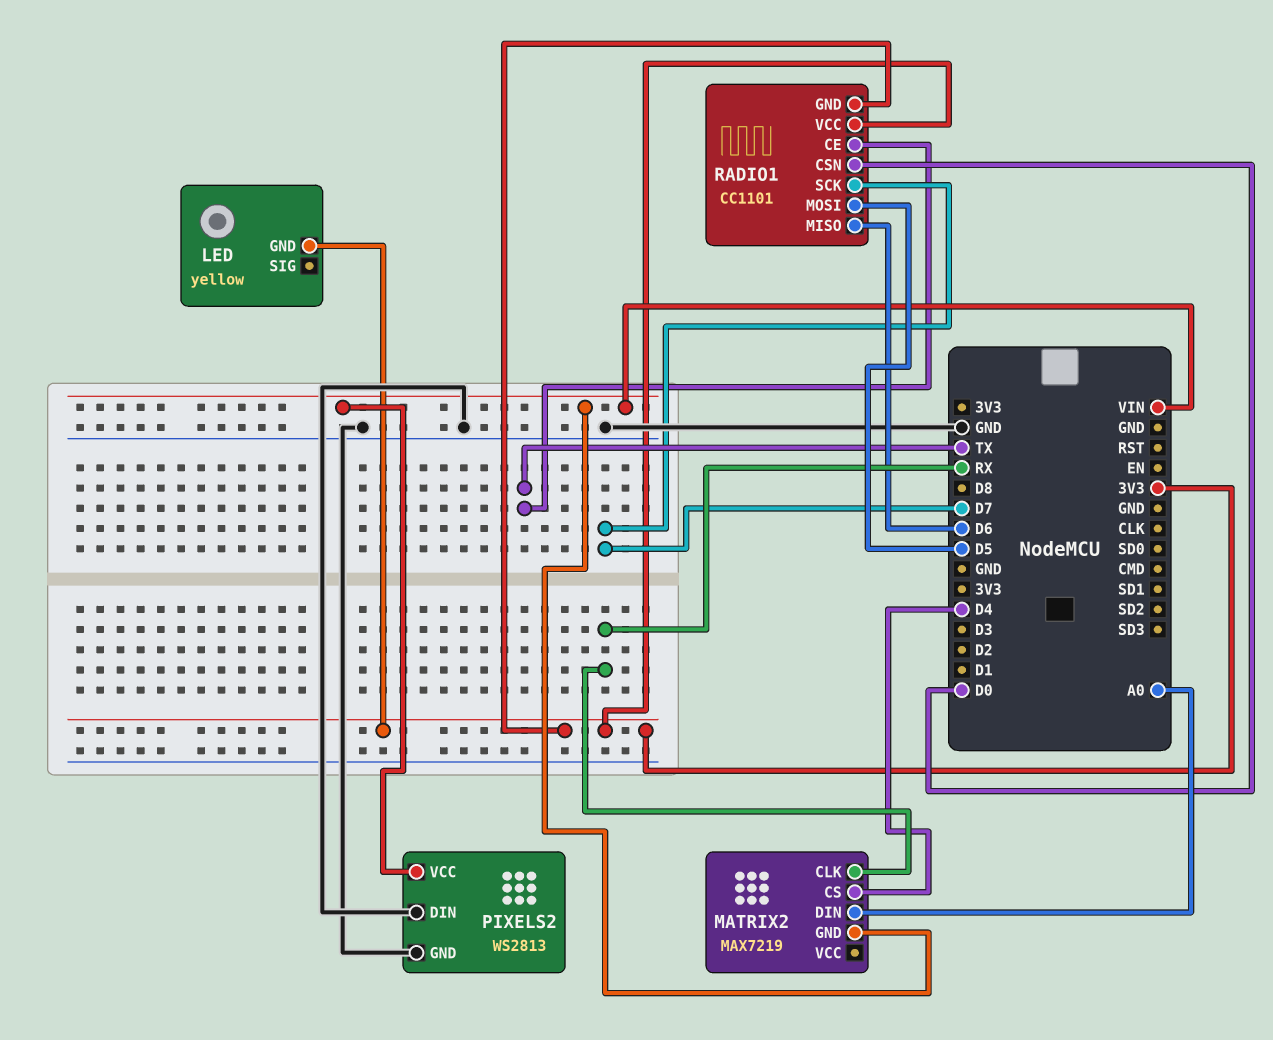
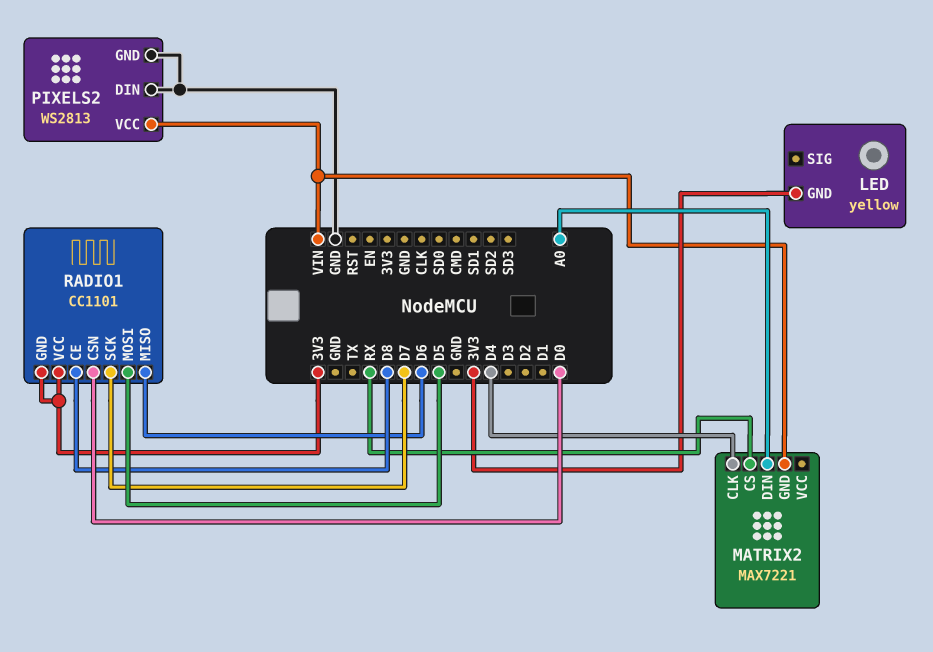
MATRIX2: MAX7219 -> MAX7221
MATRIX2 pin CLK: RX -> D4
MATRIX2 pin CS: D4 -> RX
RADIO1 pin CE: TX -> D8

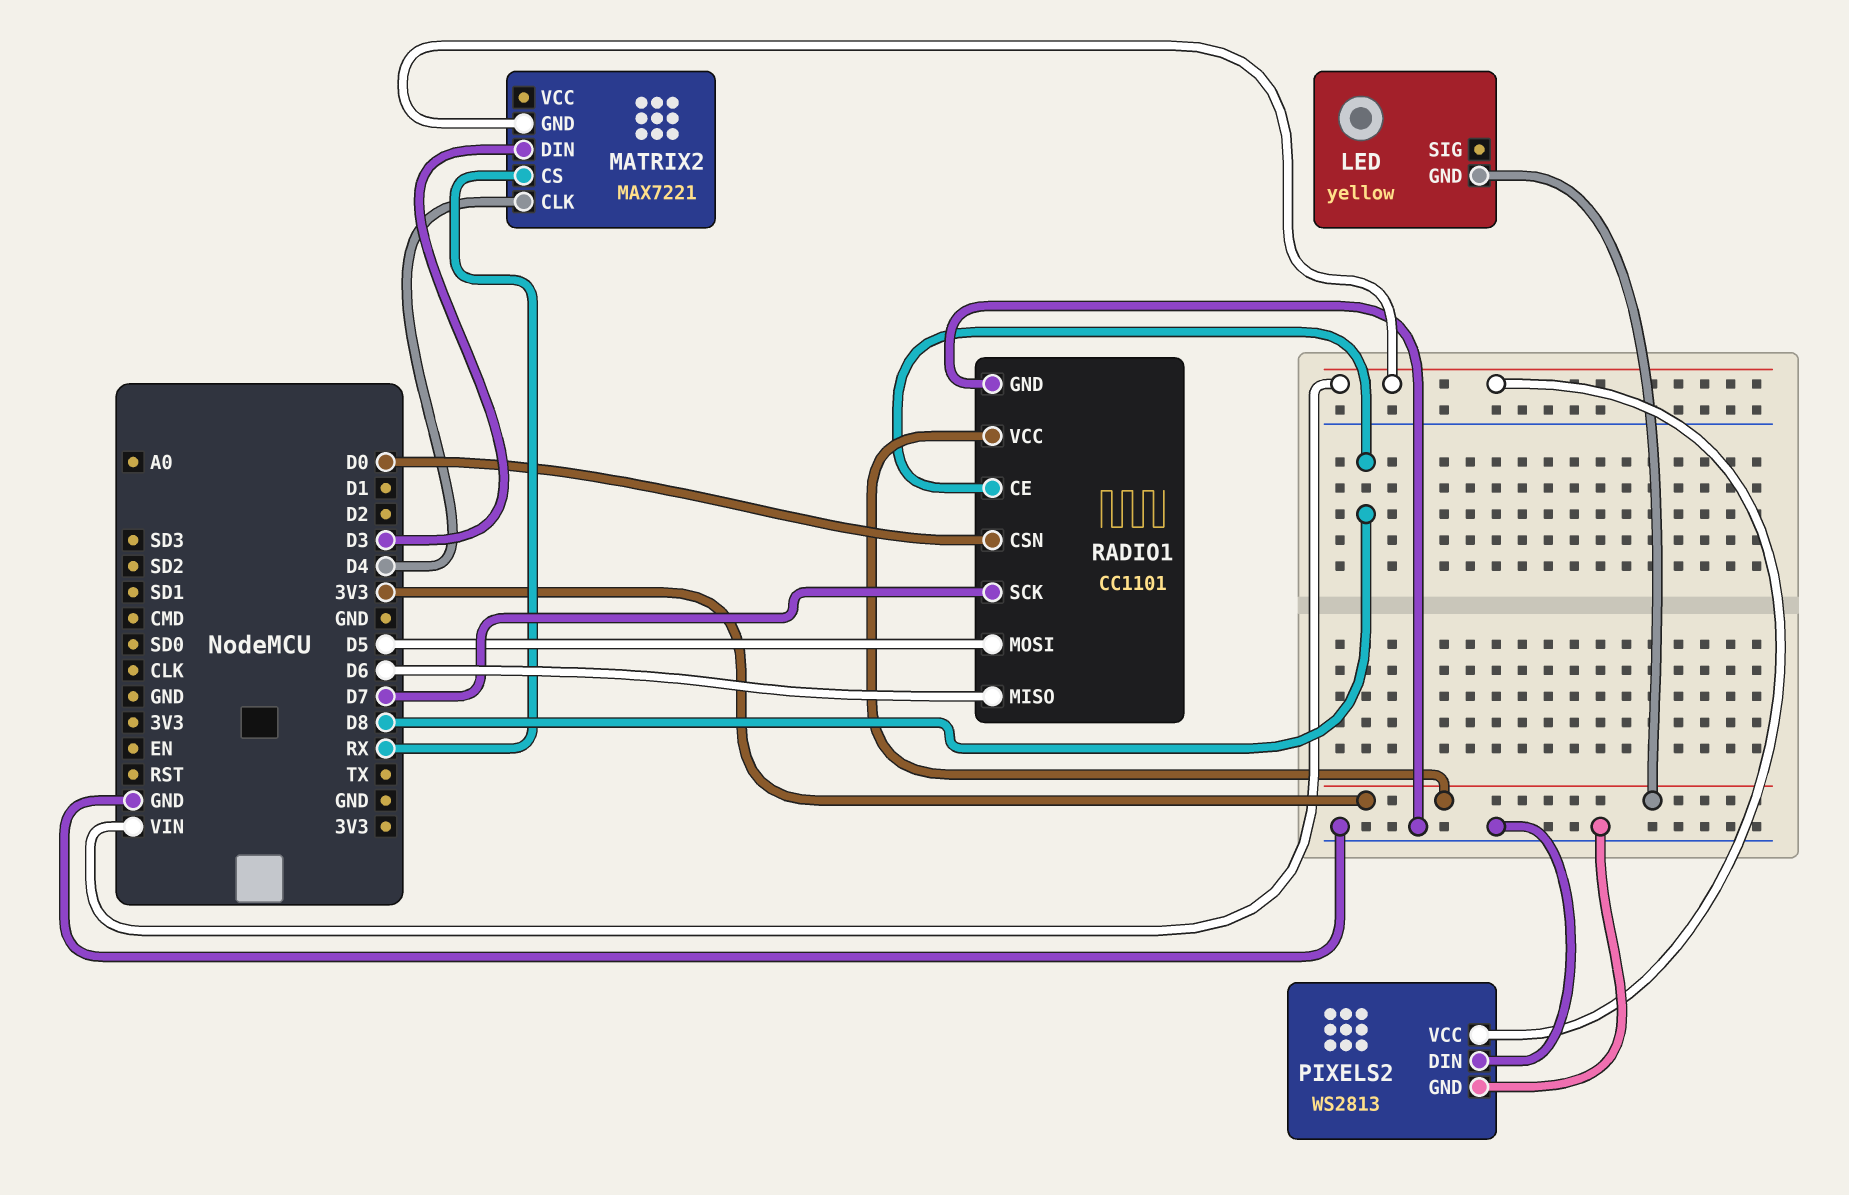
MATRIX2 pin DIN: A0 -> D3
RADIO1 pin GND: 3V3 -> GND

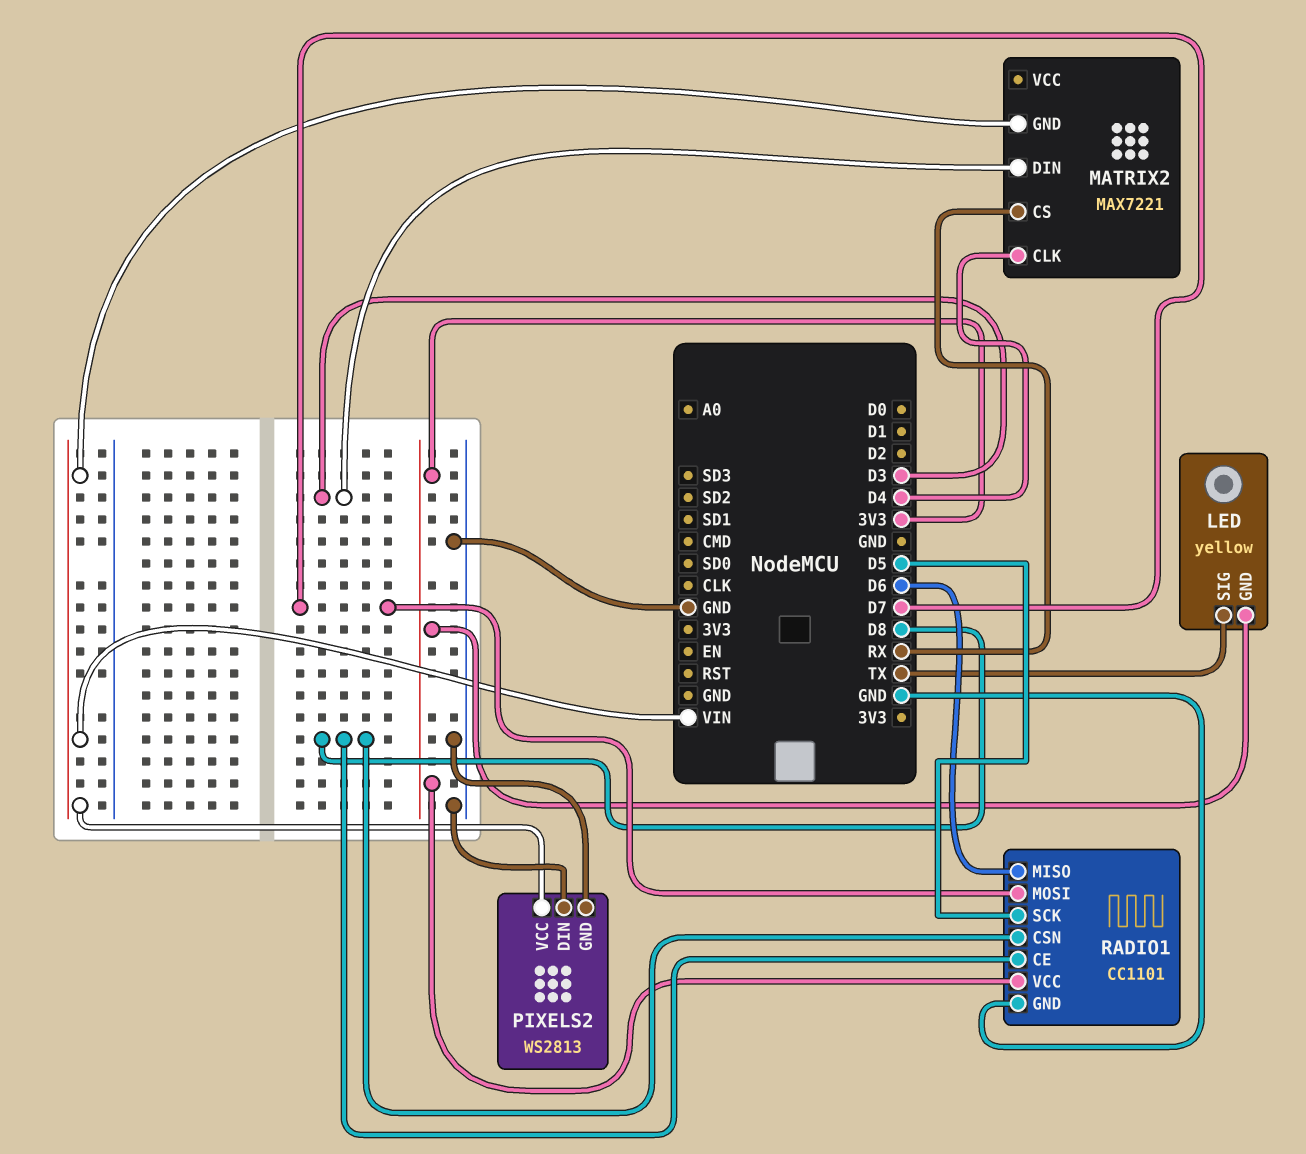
LED pin SIG: none -> TX
RADIO1 pin CSN: D0 -> D8
RADIO1 pin MOSI: D5 -> D7
RADIO1 pin SCK: D7 -> D5

